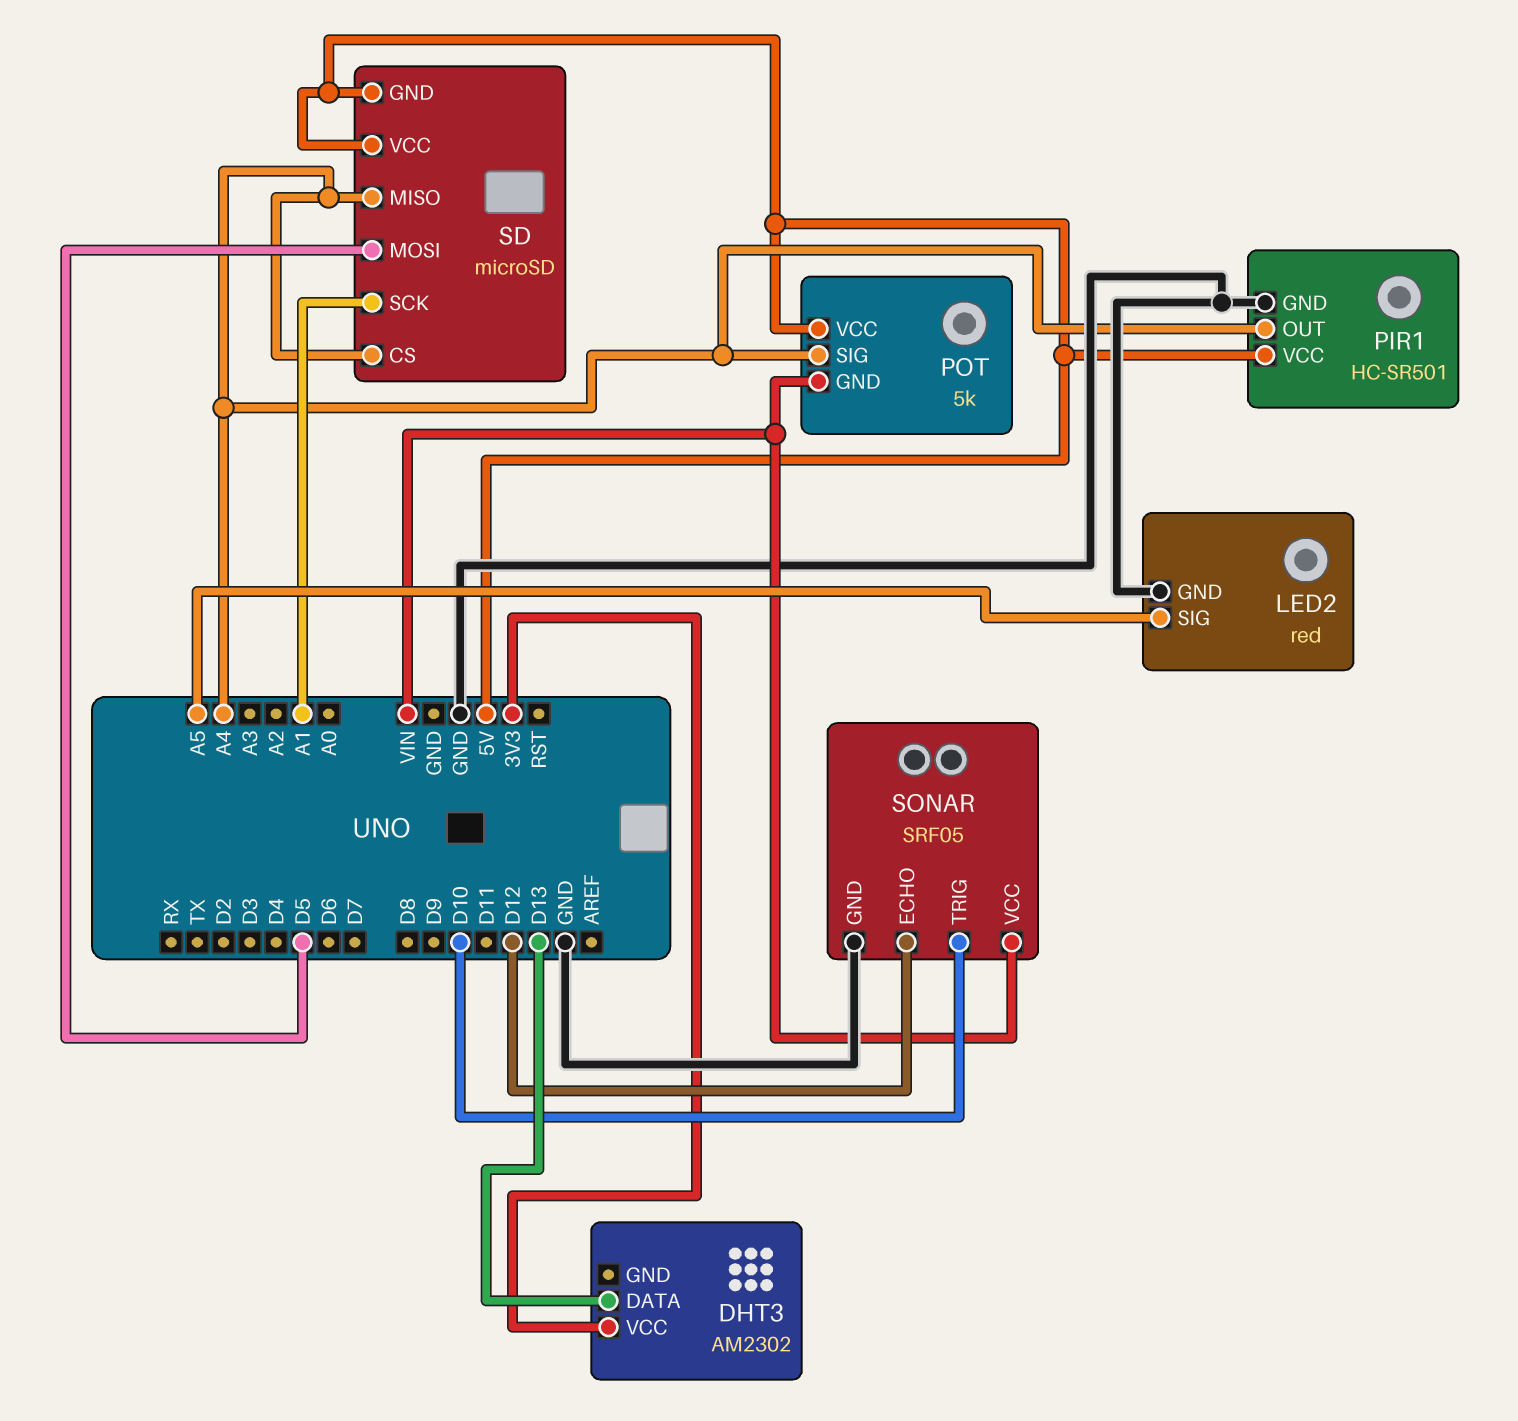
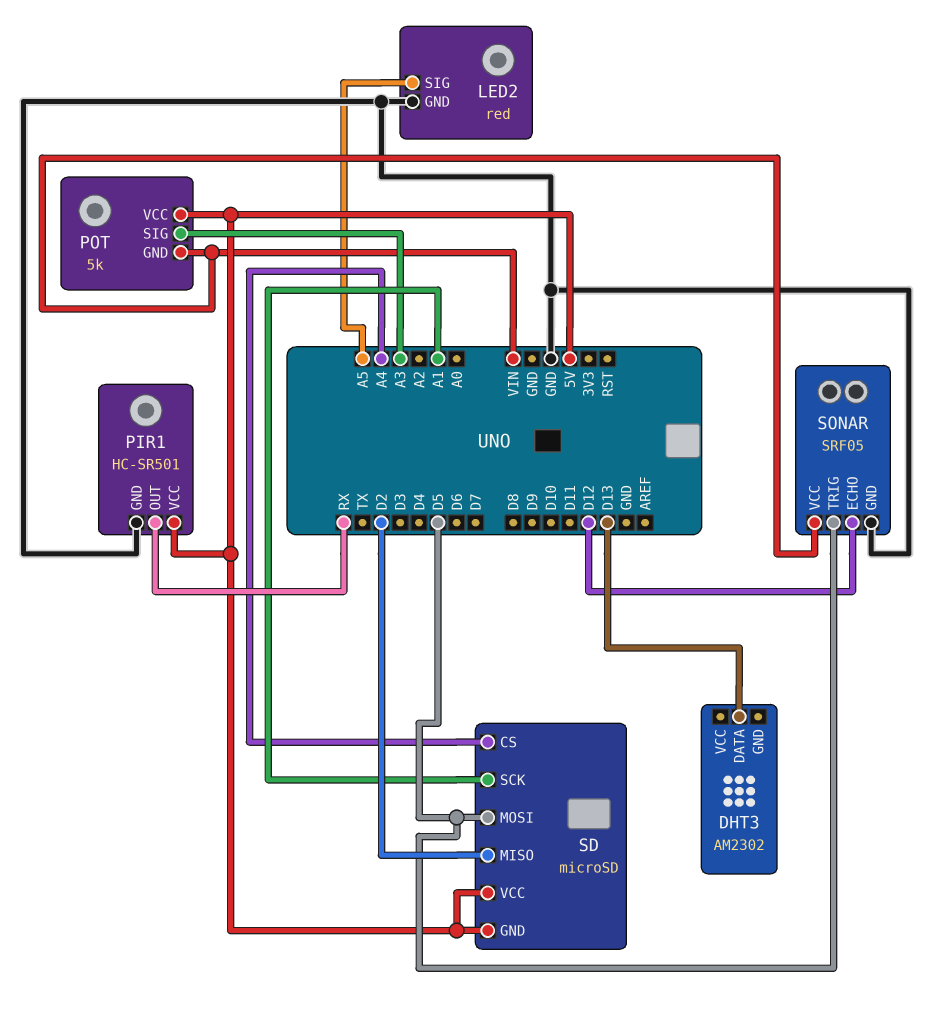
DHT3 pin VCC: 3V3 -> none
PIR1 pin OUT: A4 -> RX
POT pin SIG: A4 -> A3
SD pin MISO: A4 -> D2
SONAR pin TRIG: D10 -> D5

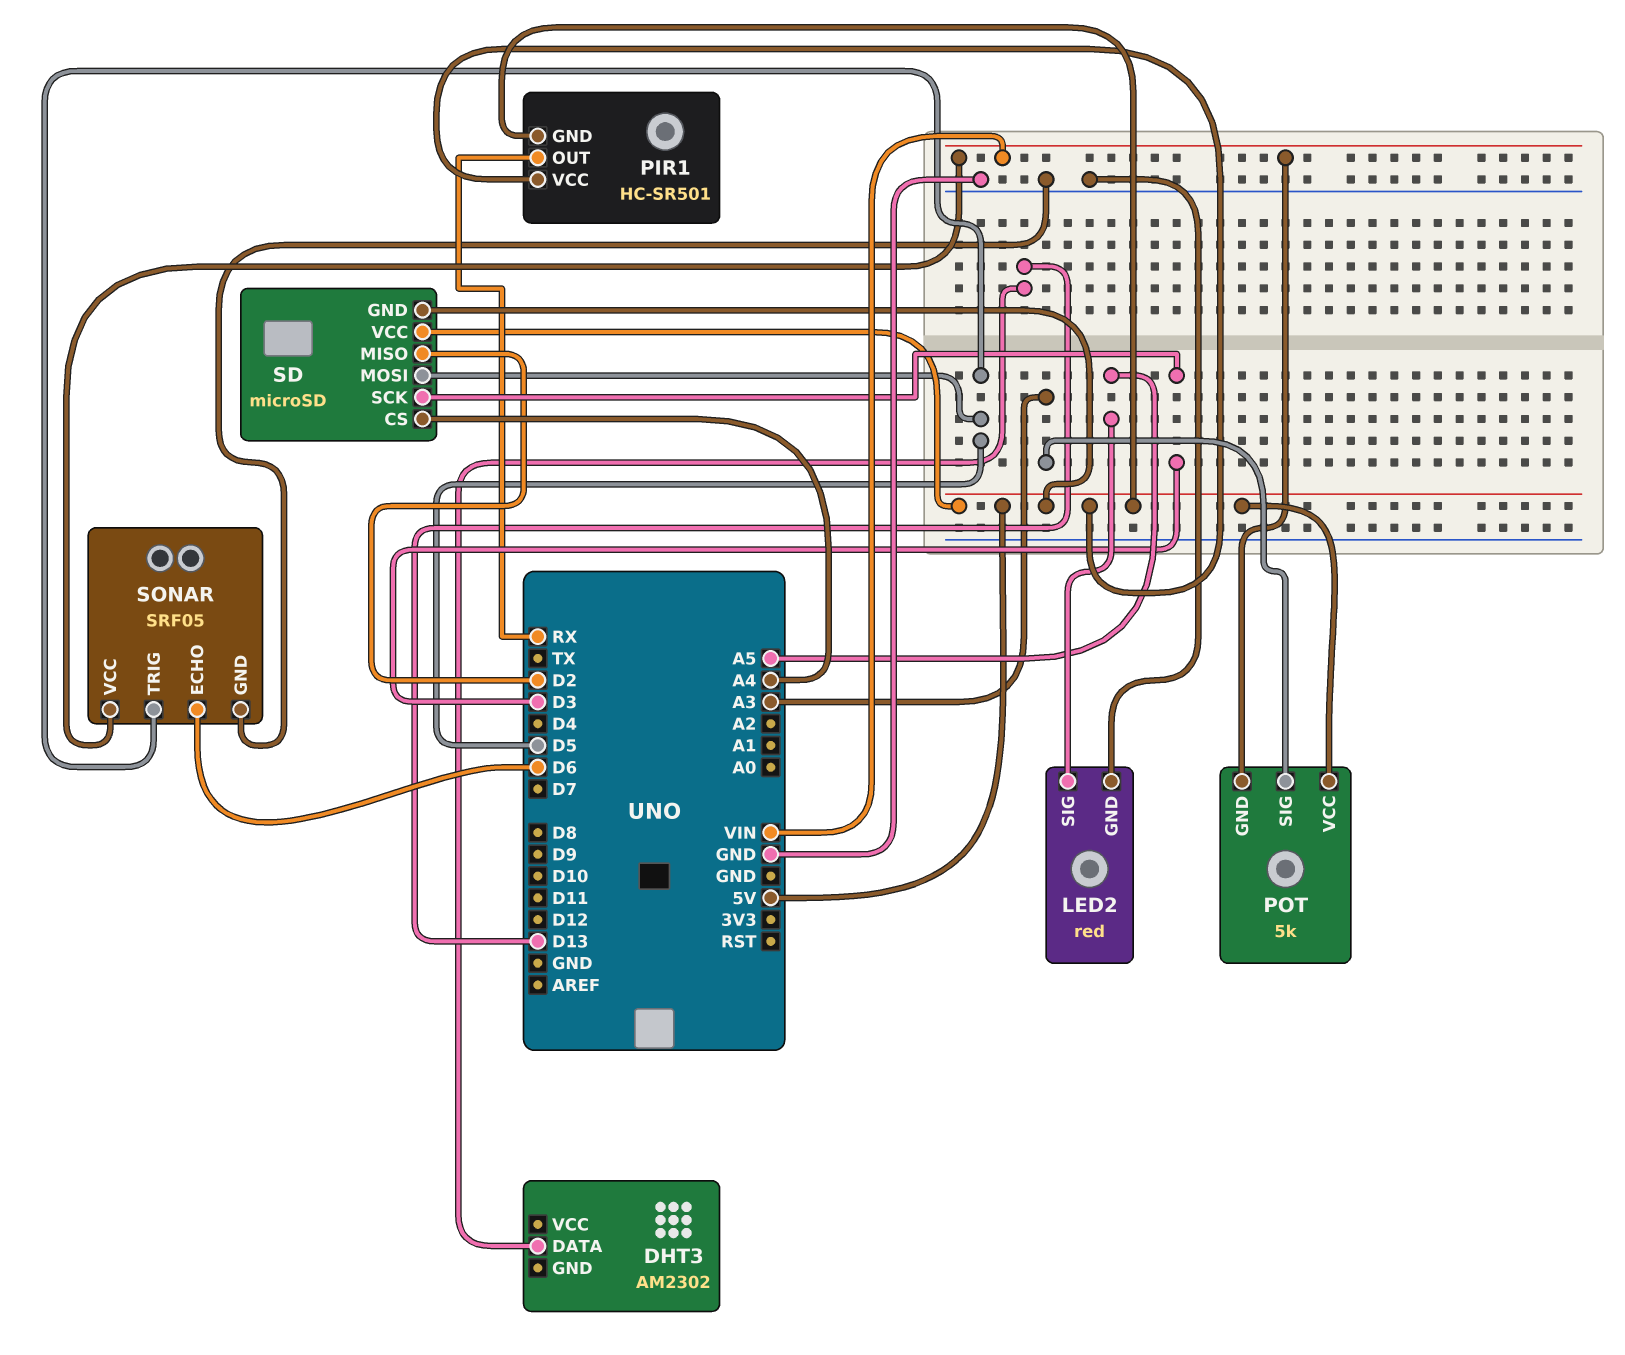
PIR1 pin GND: GND -> 5V
SD pin SCK: A1 -> D3
SONAR pin ECHO: D12 -> D6

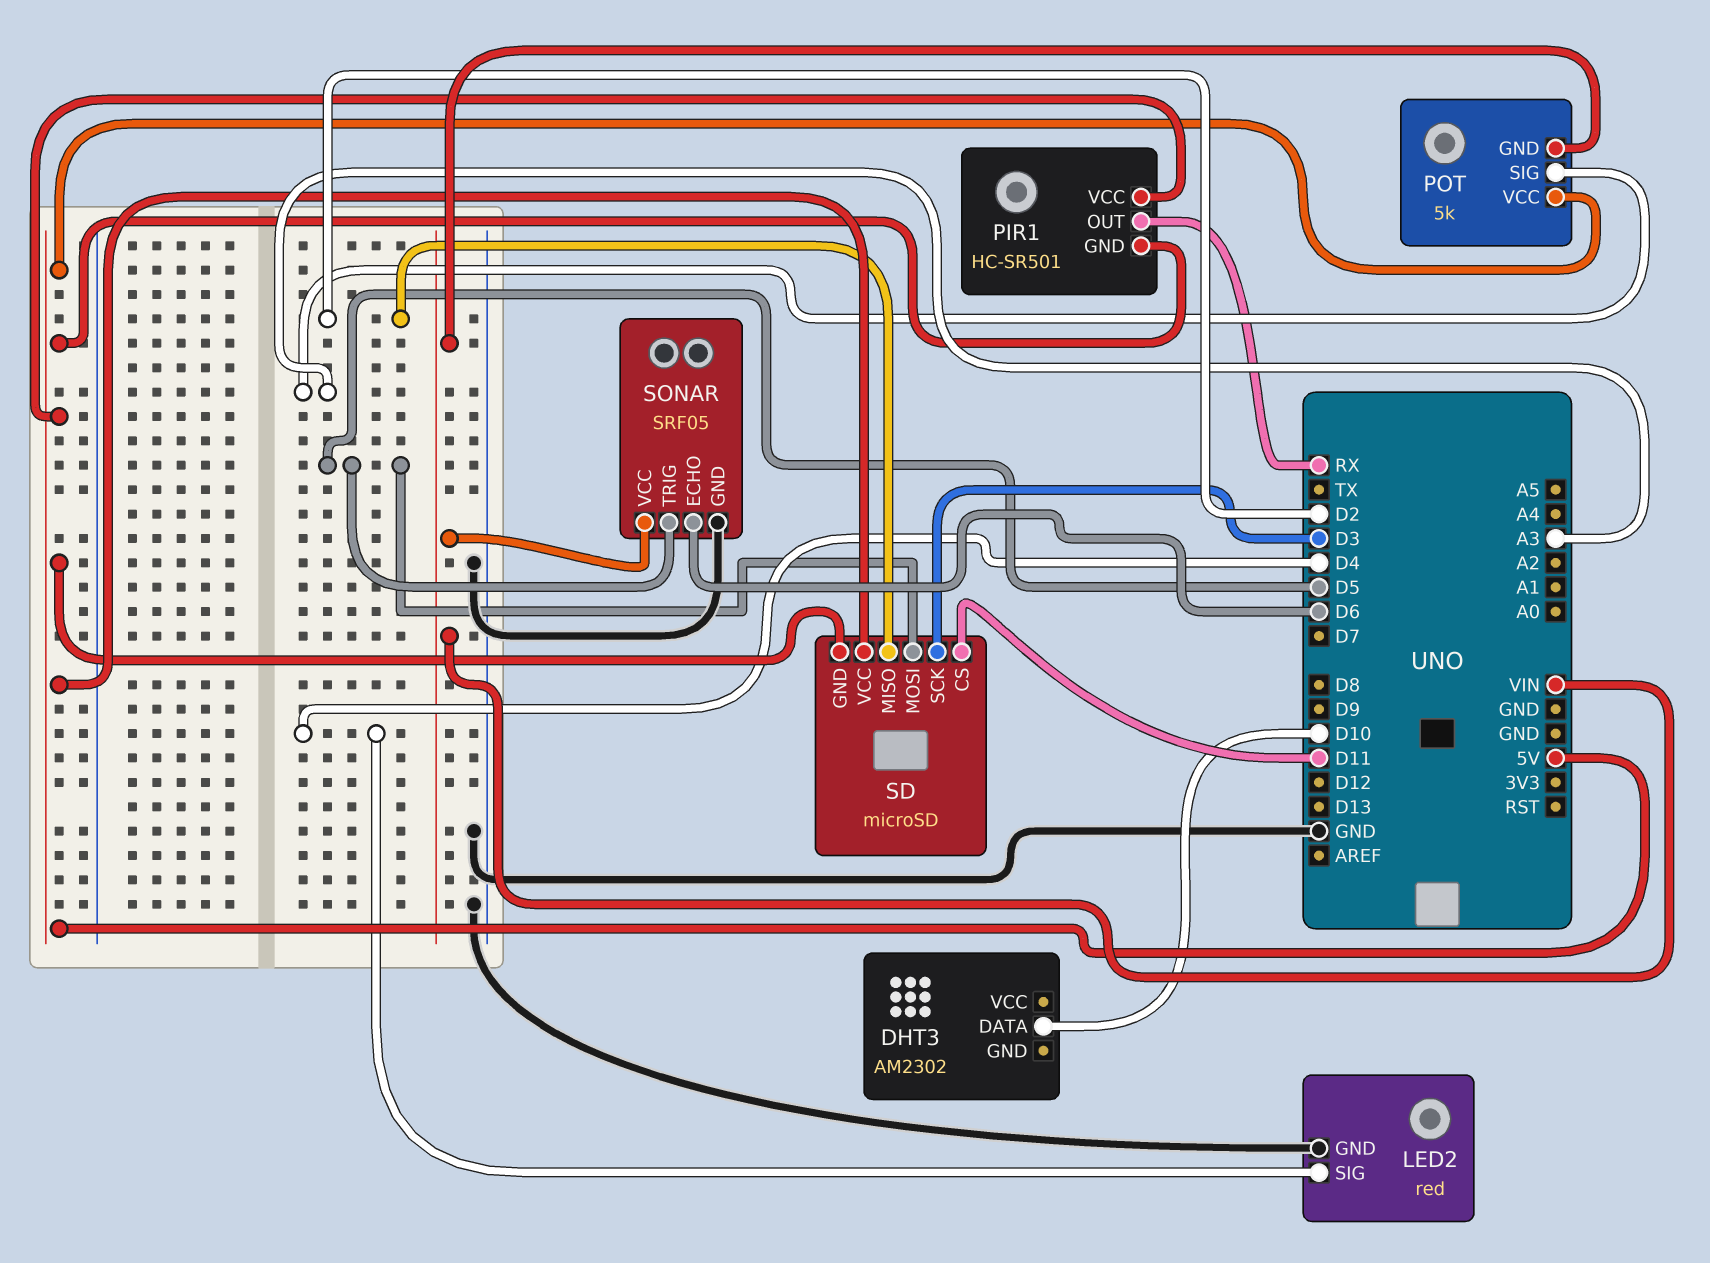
DHT3 pin DATA: D13 -> D10
LED2 pin SIG: A5 -> D4
SD pin CS: A4 -> D11

